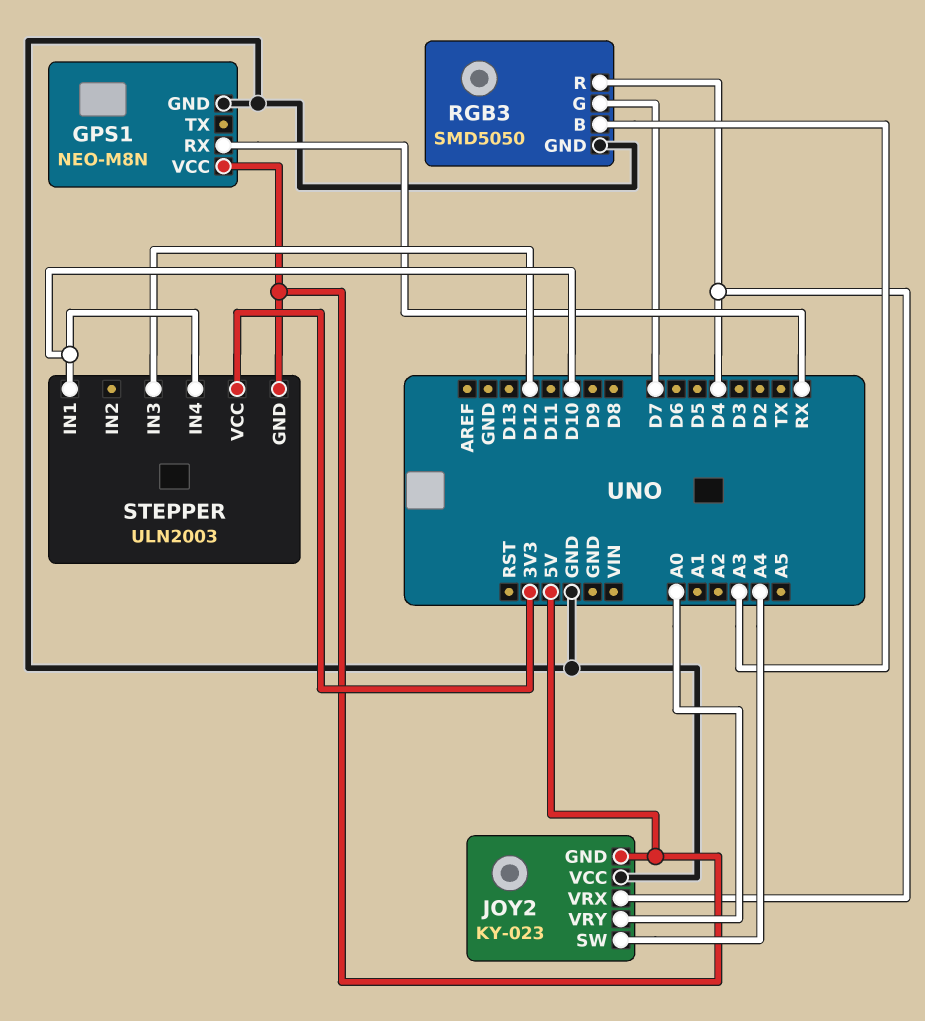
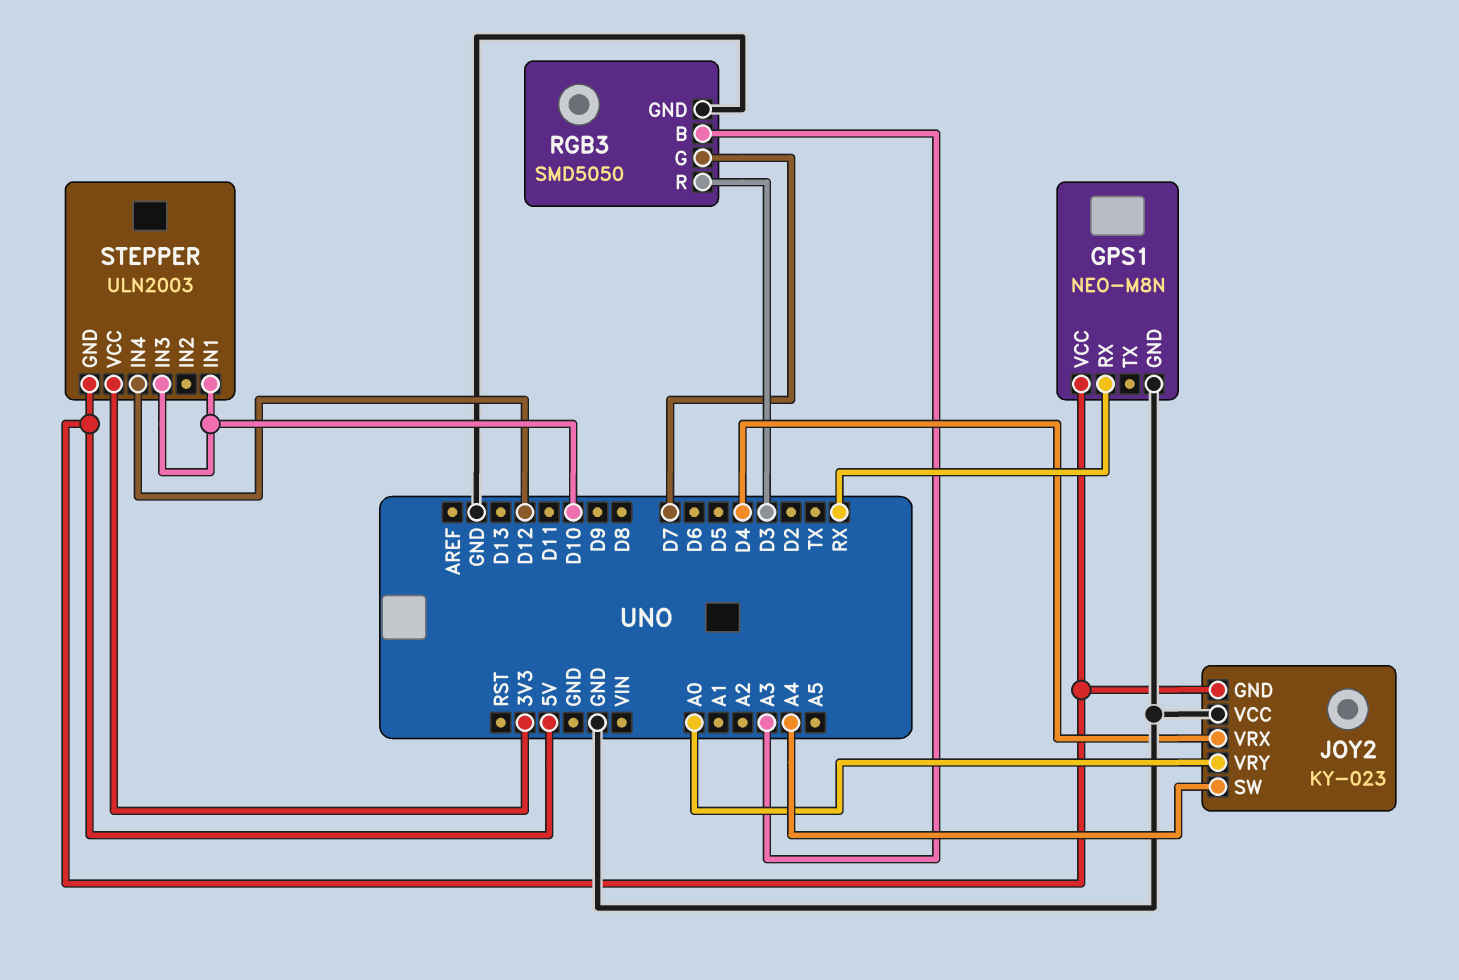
RGB3 pin R: D4 -> D3
STEPPER pin IN3: D12 -> D10
STEPPER pin IN4: D10 -> D12

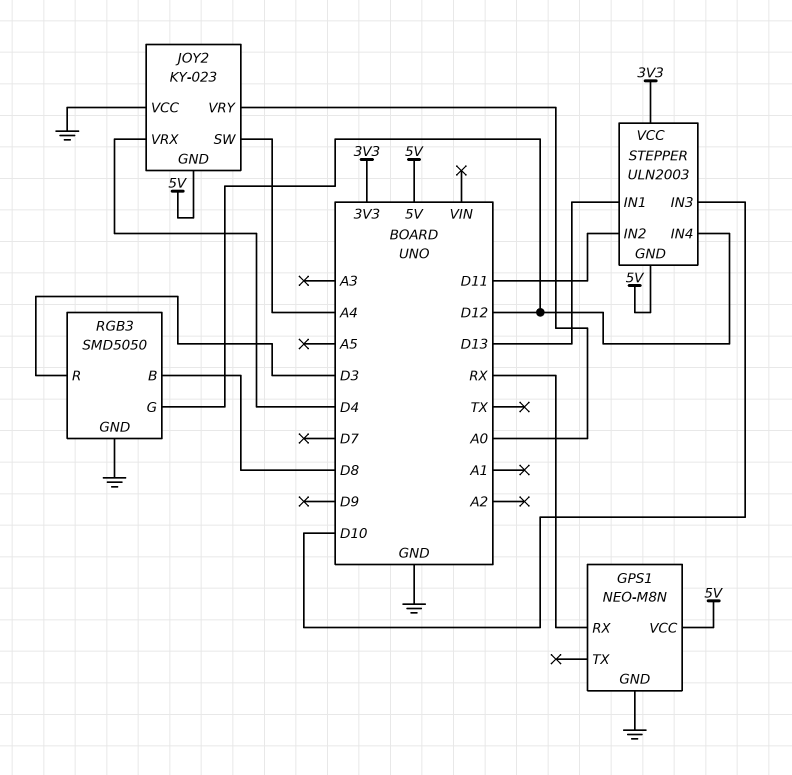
RGB3 pin B: A3 -> D8
RGB3 pin G: D7 -> D12
STEPPER pin IN1: D10 -> D13
STEPPER pin IN2: none -> D11

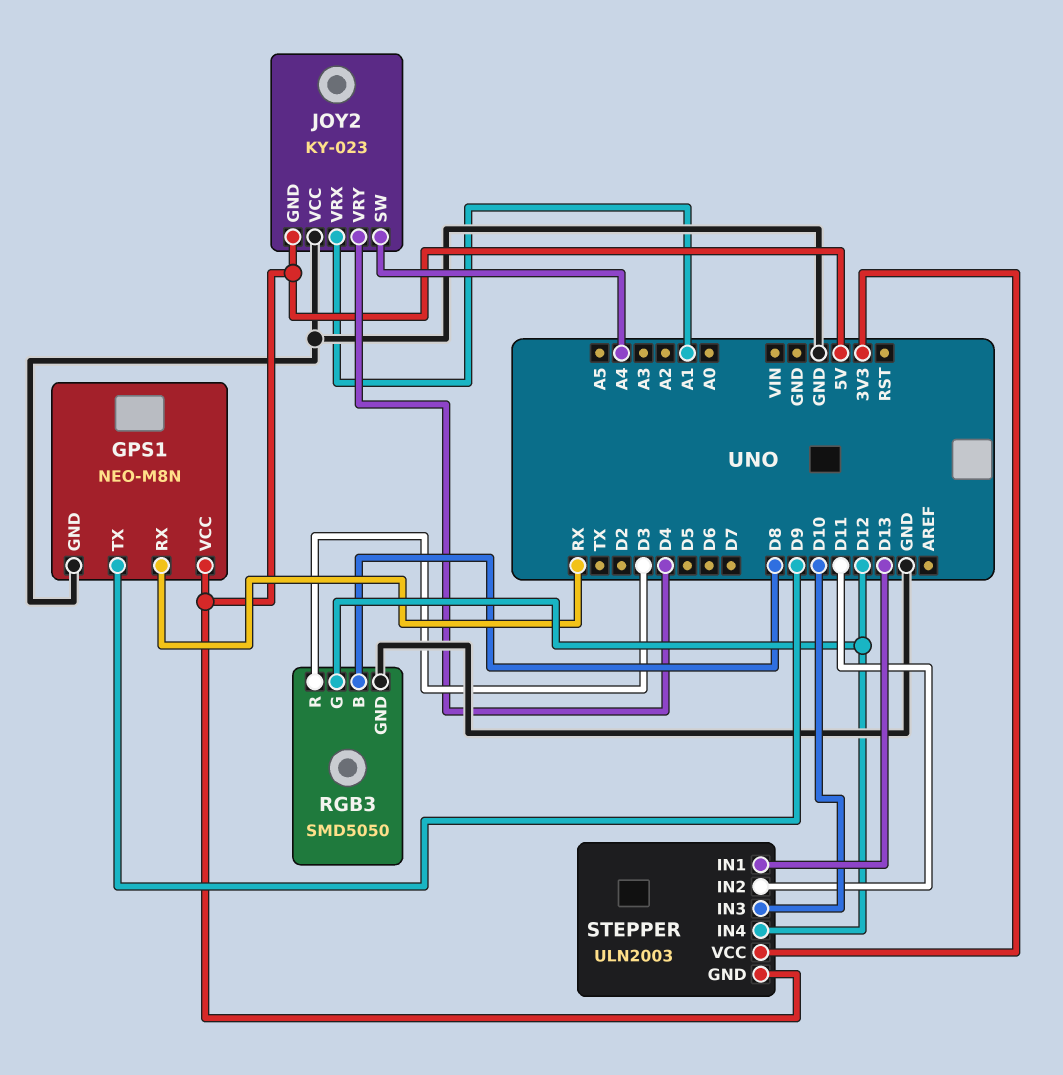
GPS1 pin TX: none -> D9
JOY2 pin VRX: D4 -> A1
JOY2 pin VRY: A0 -> D4

